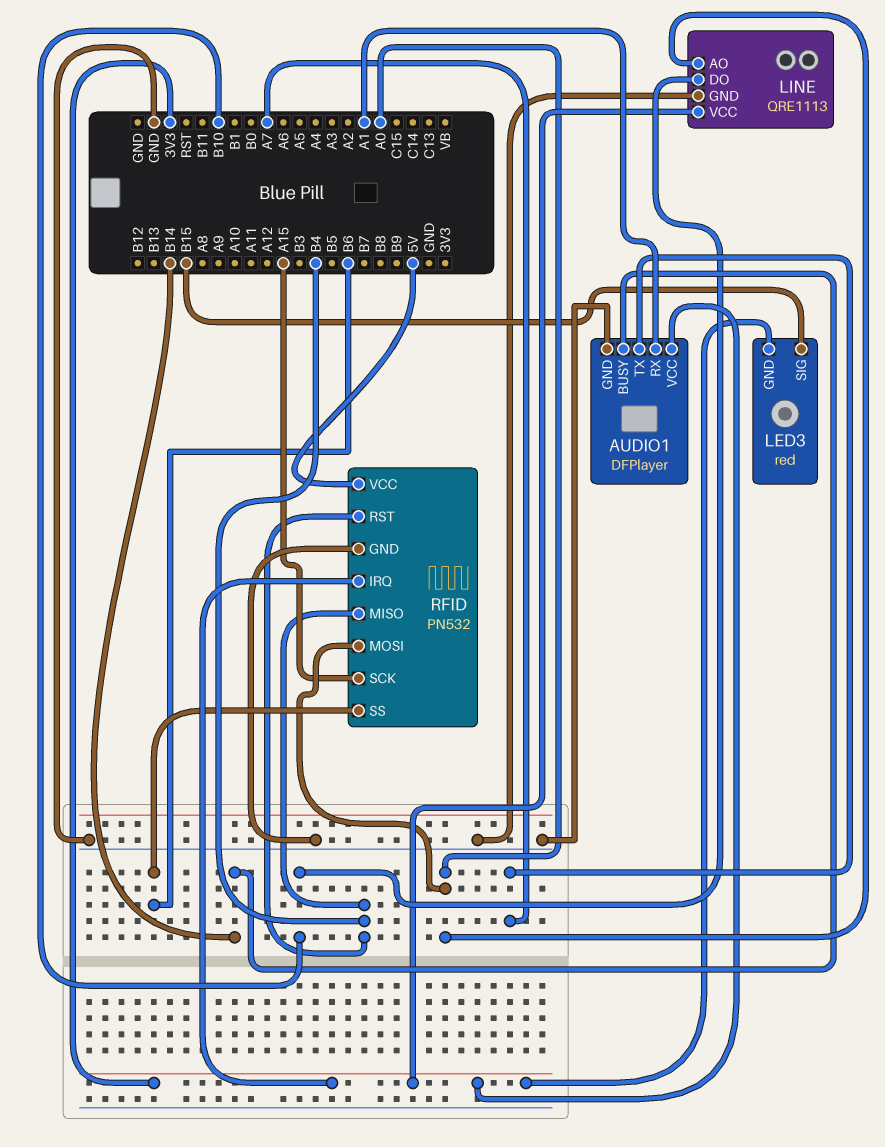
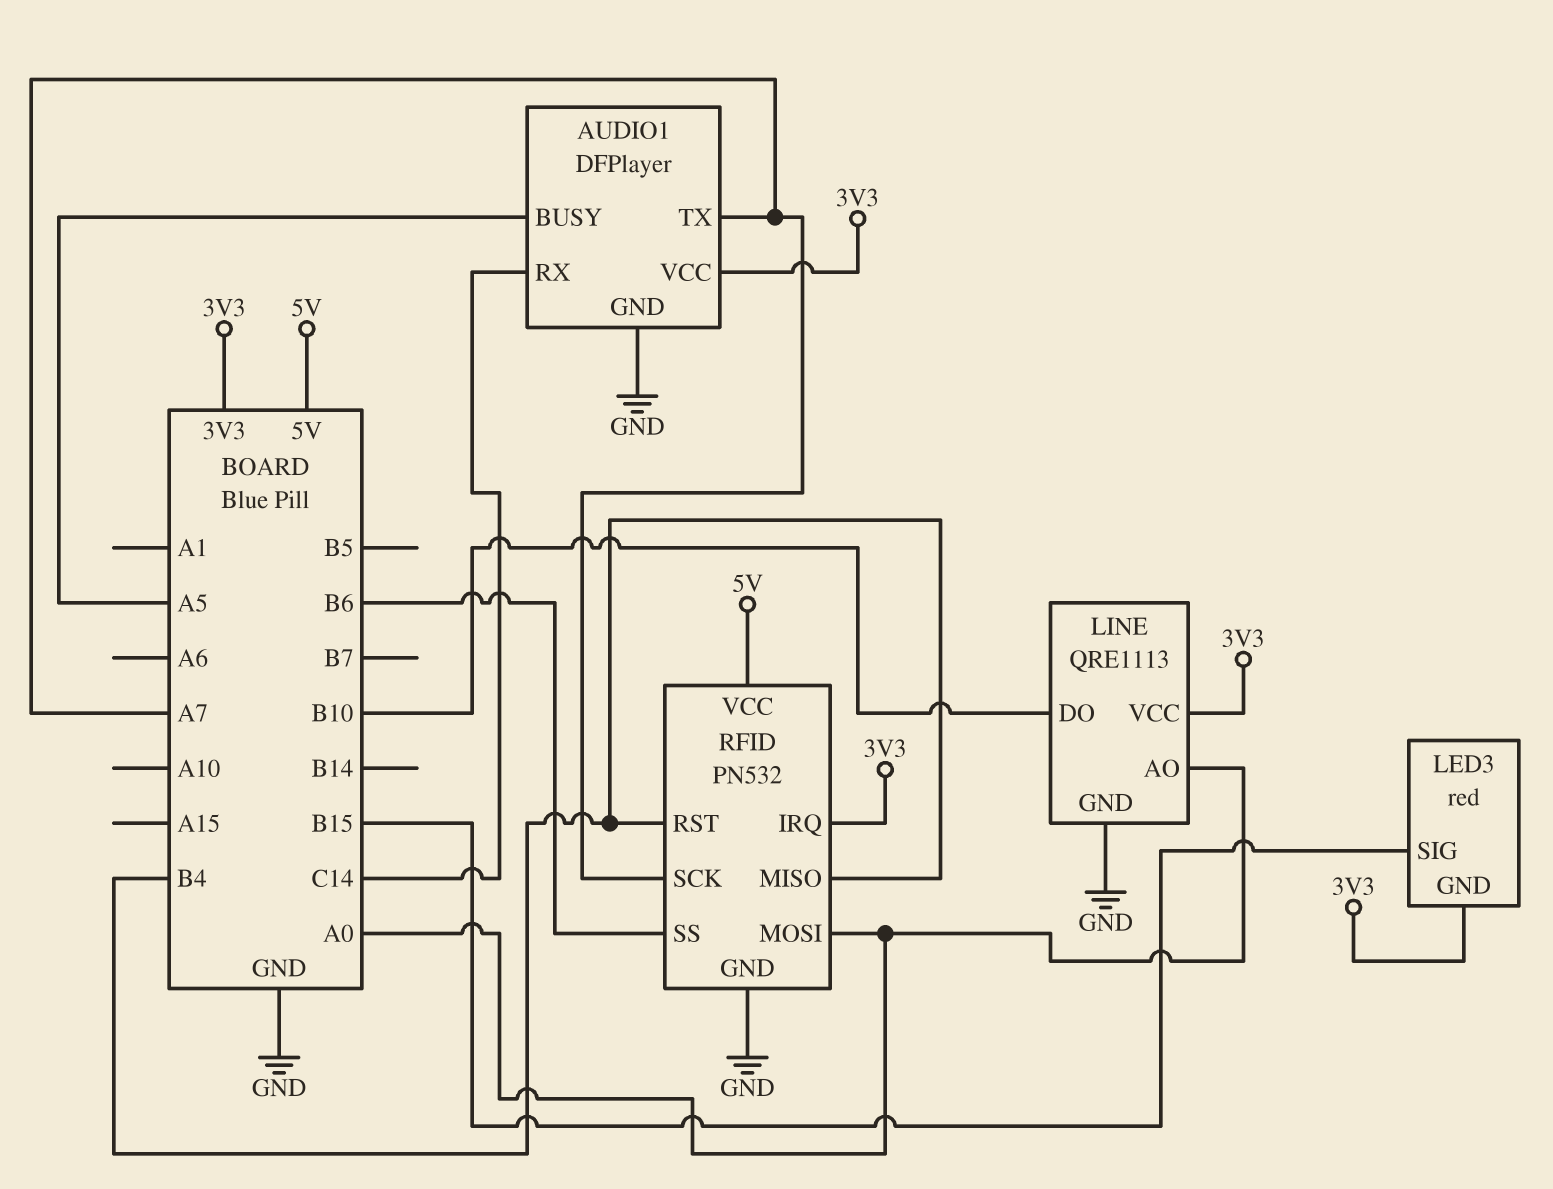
AUDIO1 pin BUSY: B14 -> A5
AUDIO1 pin RX: A1 -> C14
RFID pin SCK: A15 -> A7

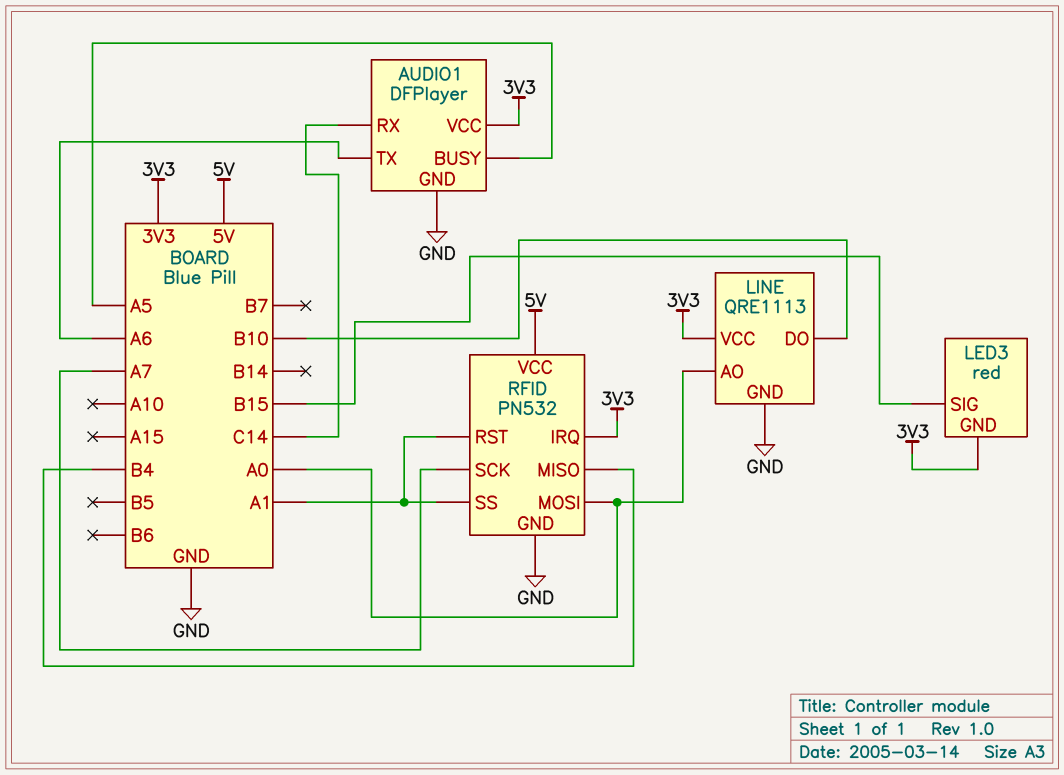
AUDIO1 pin TX: A7 -> A6
RFID pin RST: B4 -> A1
RFID pin SS: B6 -> A1

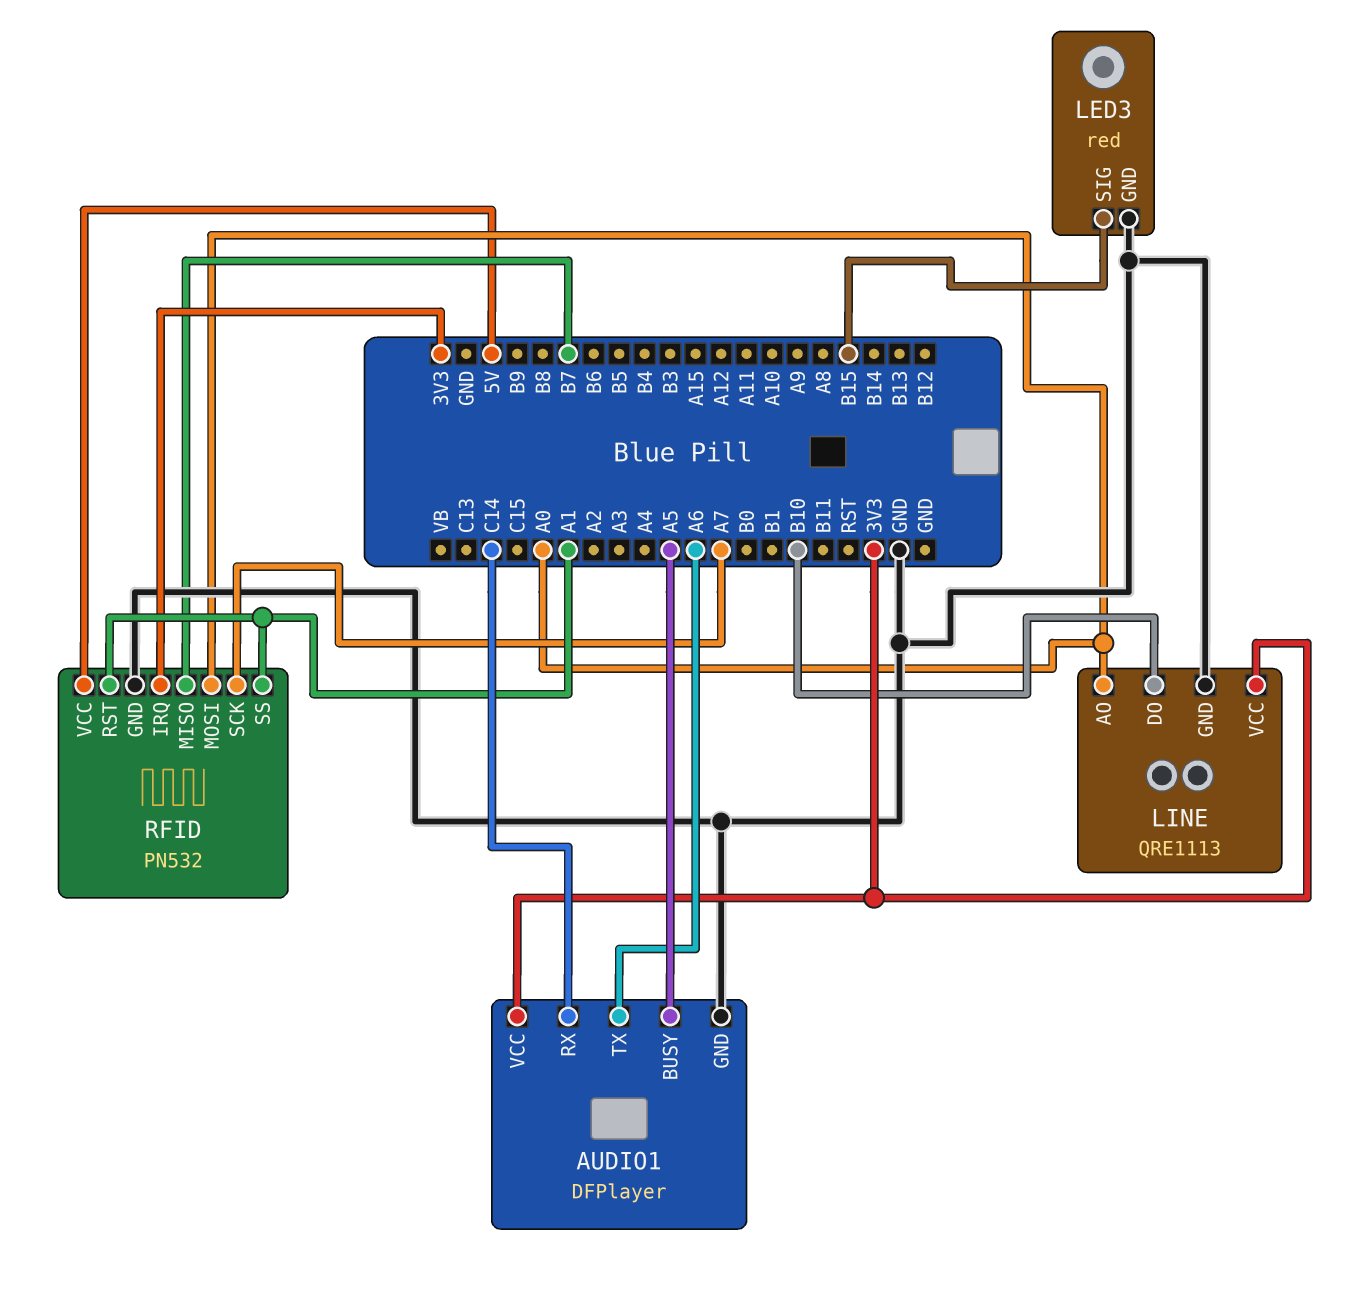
LED3 pin GND: 3V3 -> GND
RFID pin MISO: B4 -> B7

